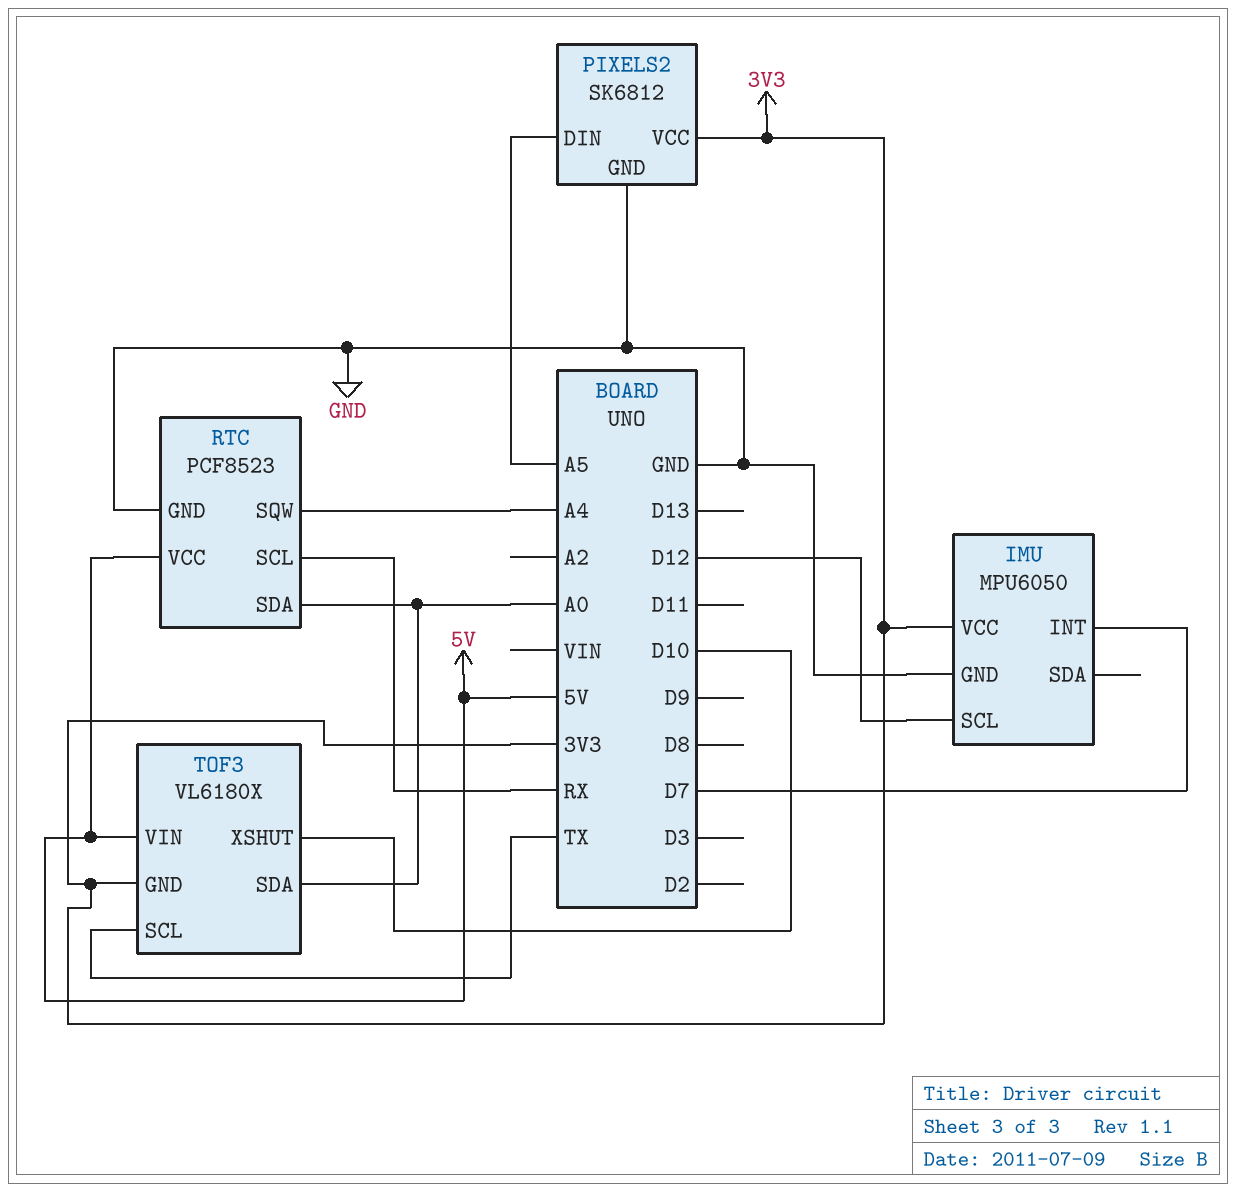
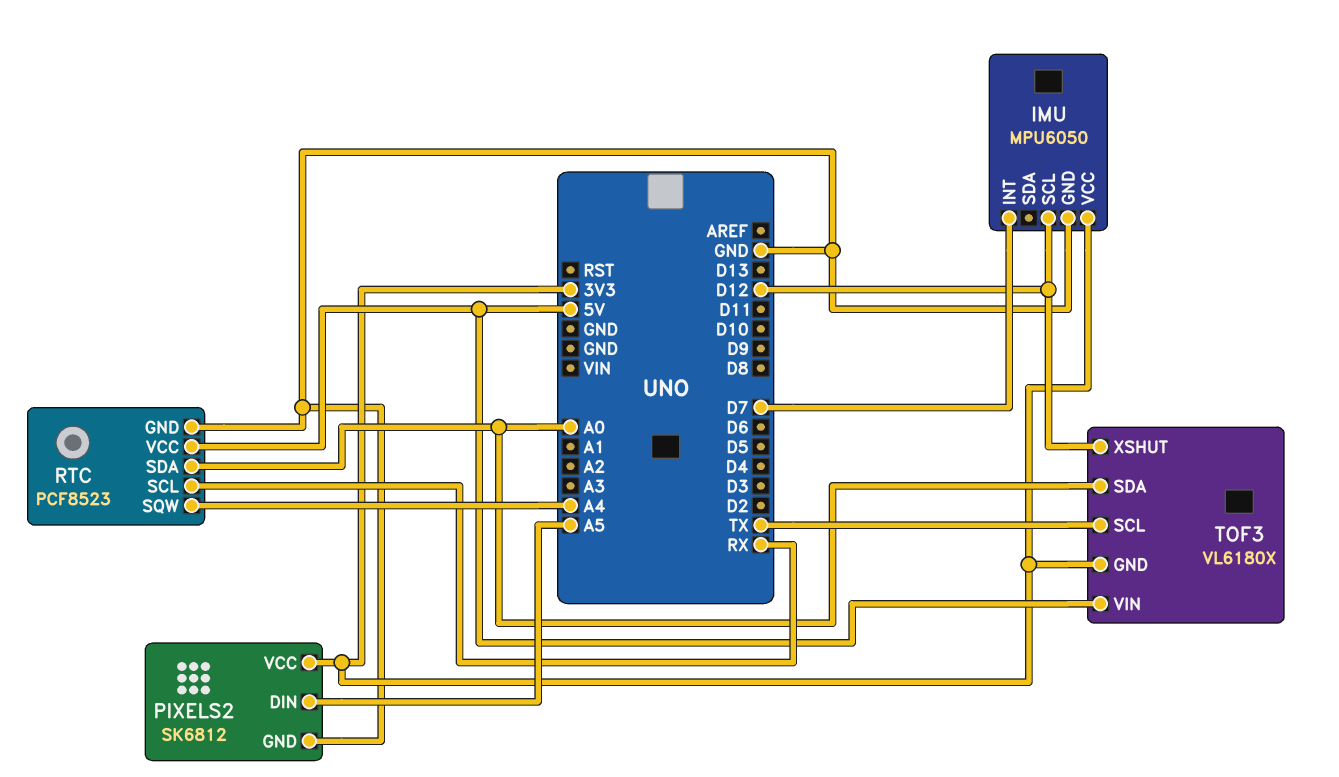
TOF3 pin XSHUT: D10 -> D12

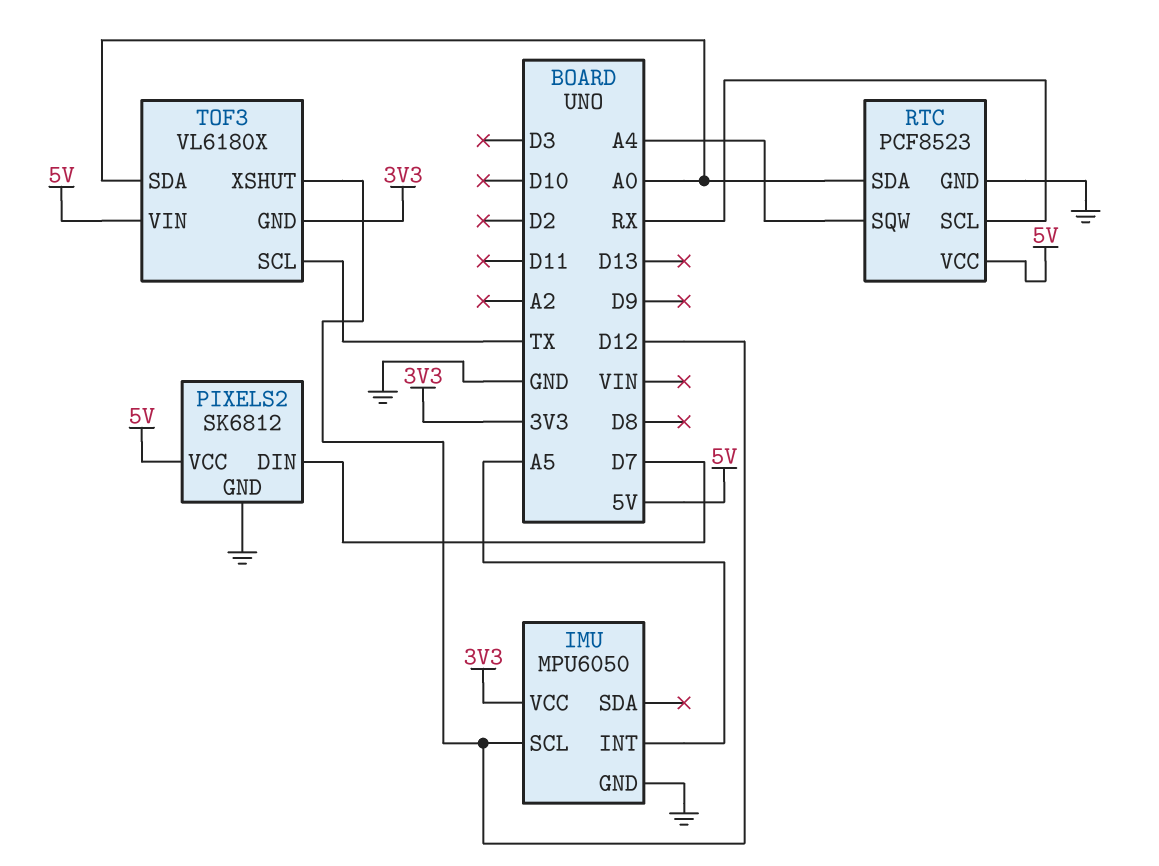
IMU pin INT: D7 -> A5
PIXELS2 pin DIN: A5 -> D7
PIXELS2 pin VCC: 3V3 -> 5V

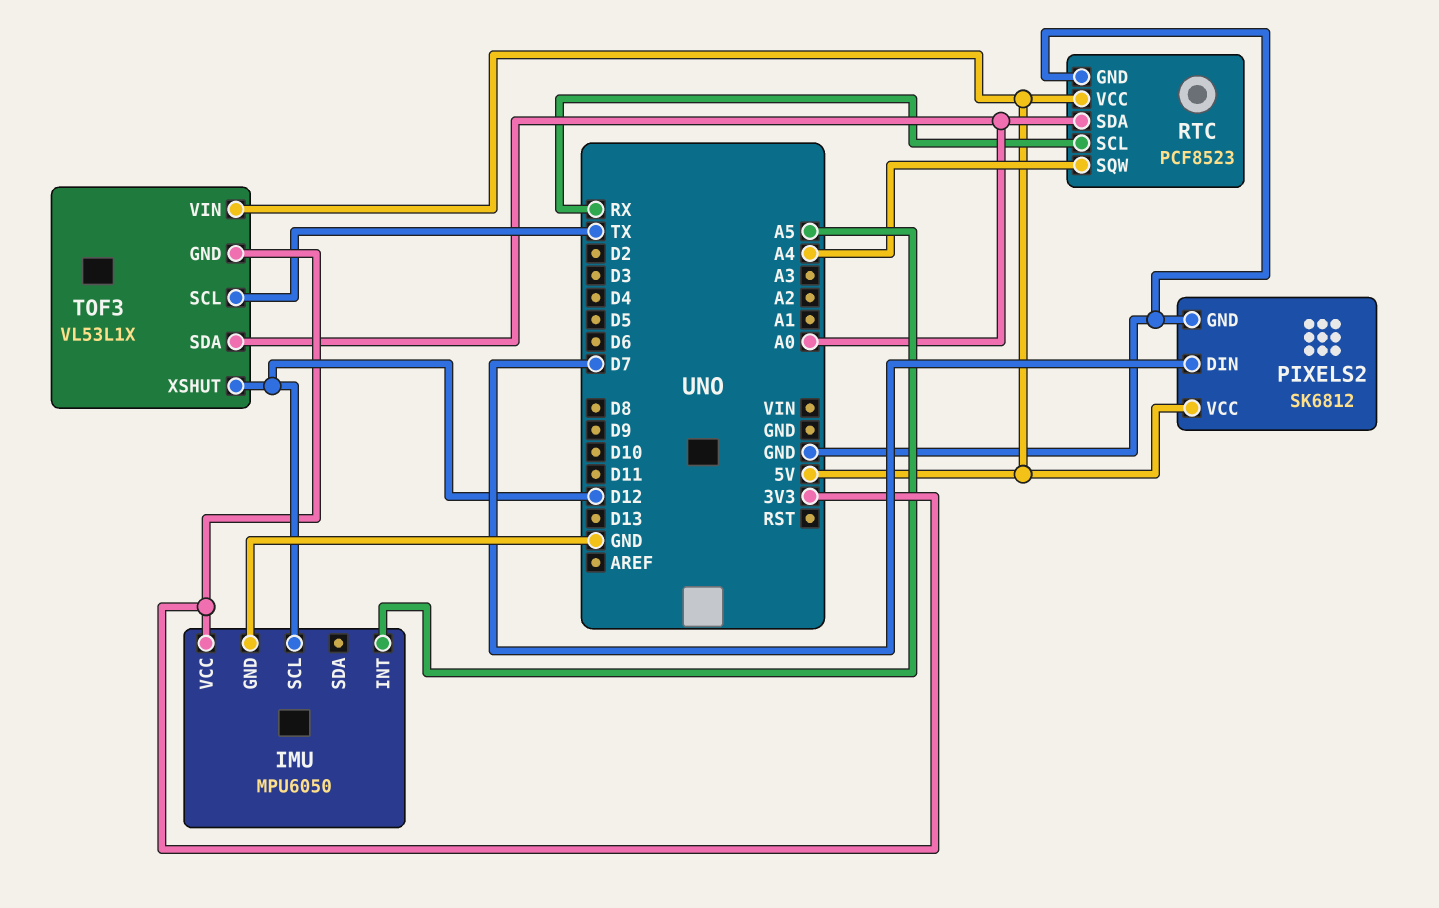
TOF3: VL6180X -> VL53L1X

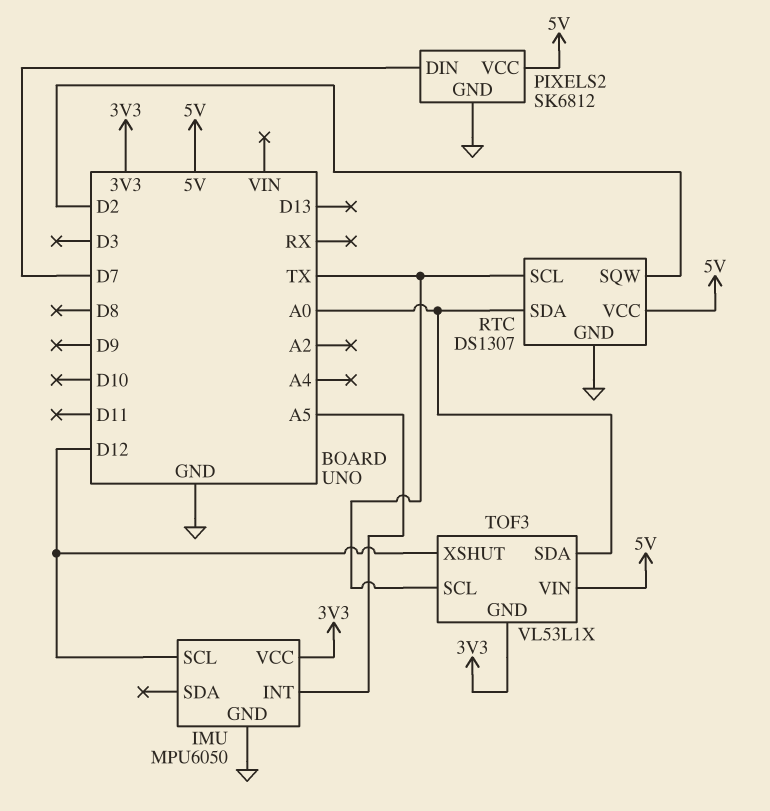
RTC: PCF8523 -> DS1307
RTC pin SCL: RX -> TX
RTC pin SQW: A4 -> D2

